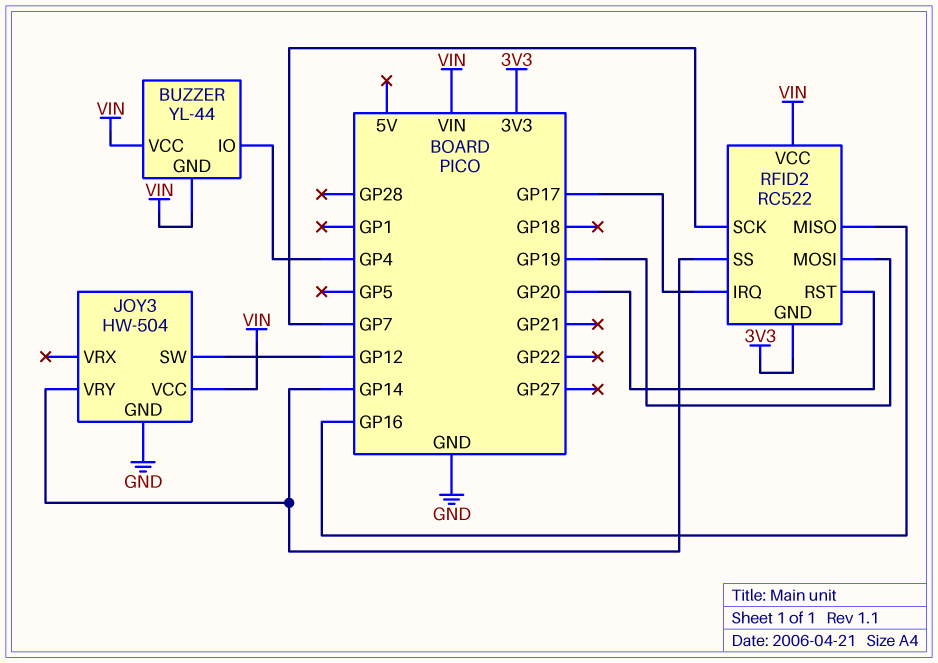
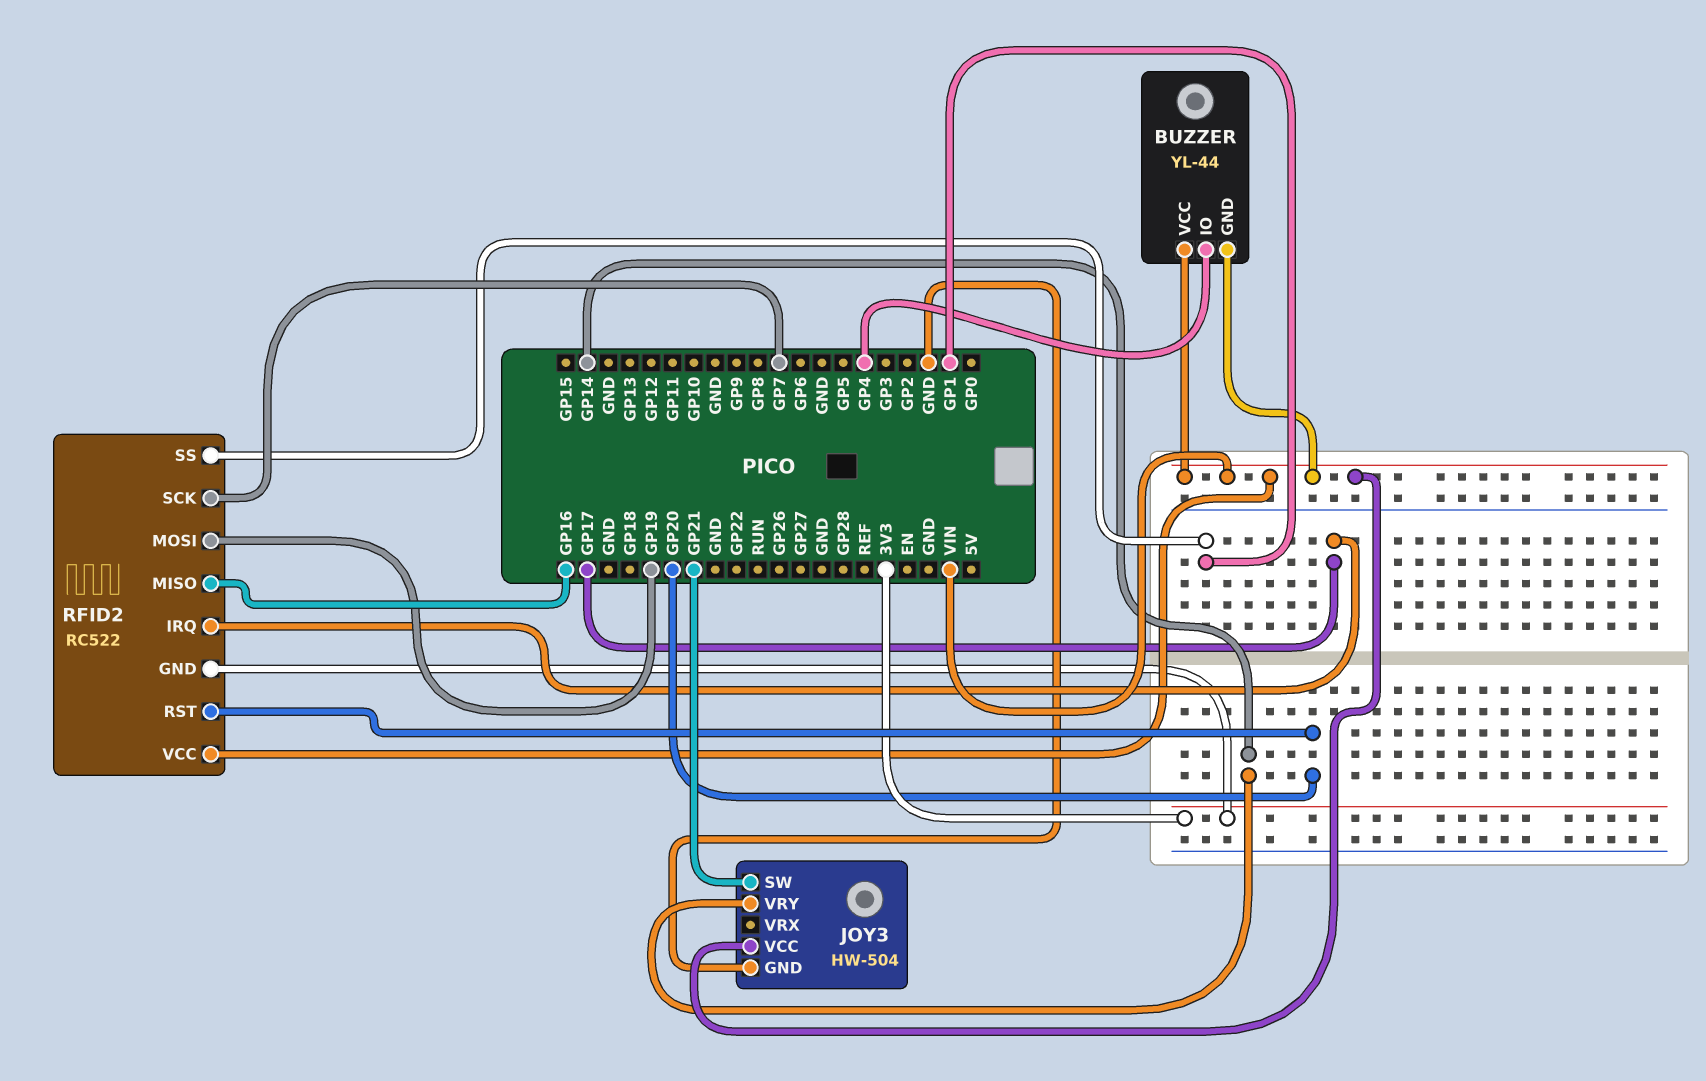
JOY3 pin SW: GP12 -> GP21
RFID2 pin SS: GP14 -> GP1

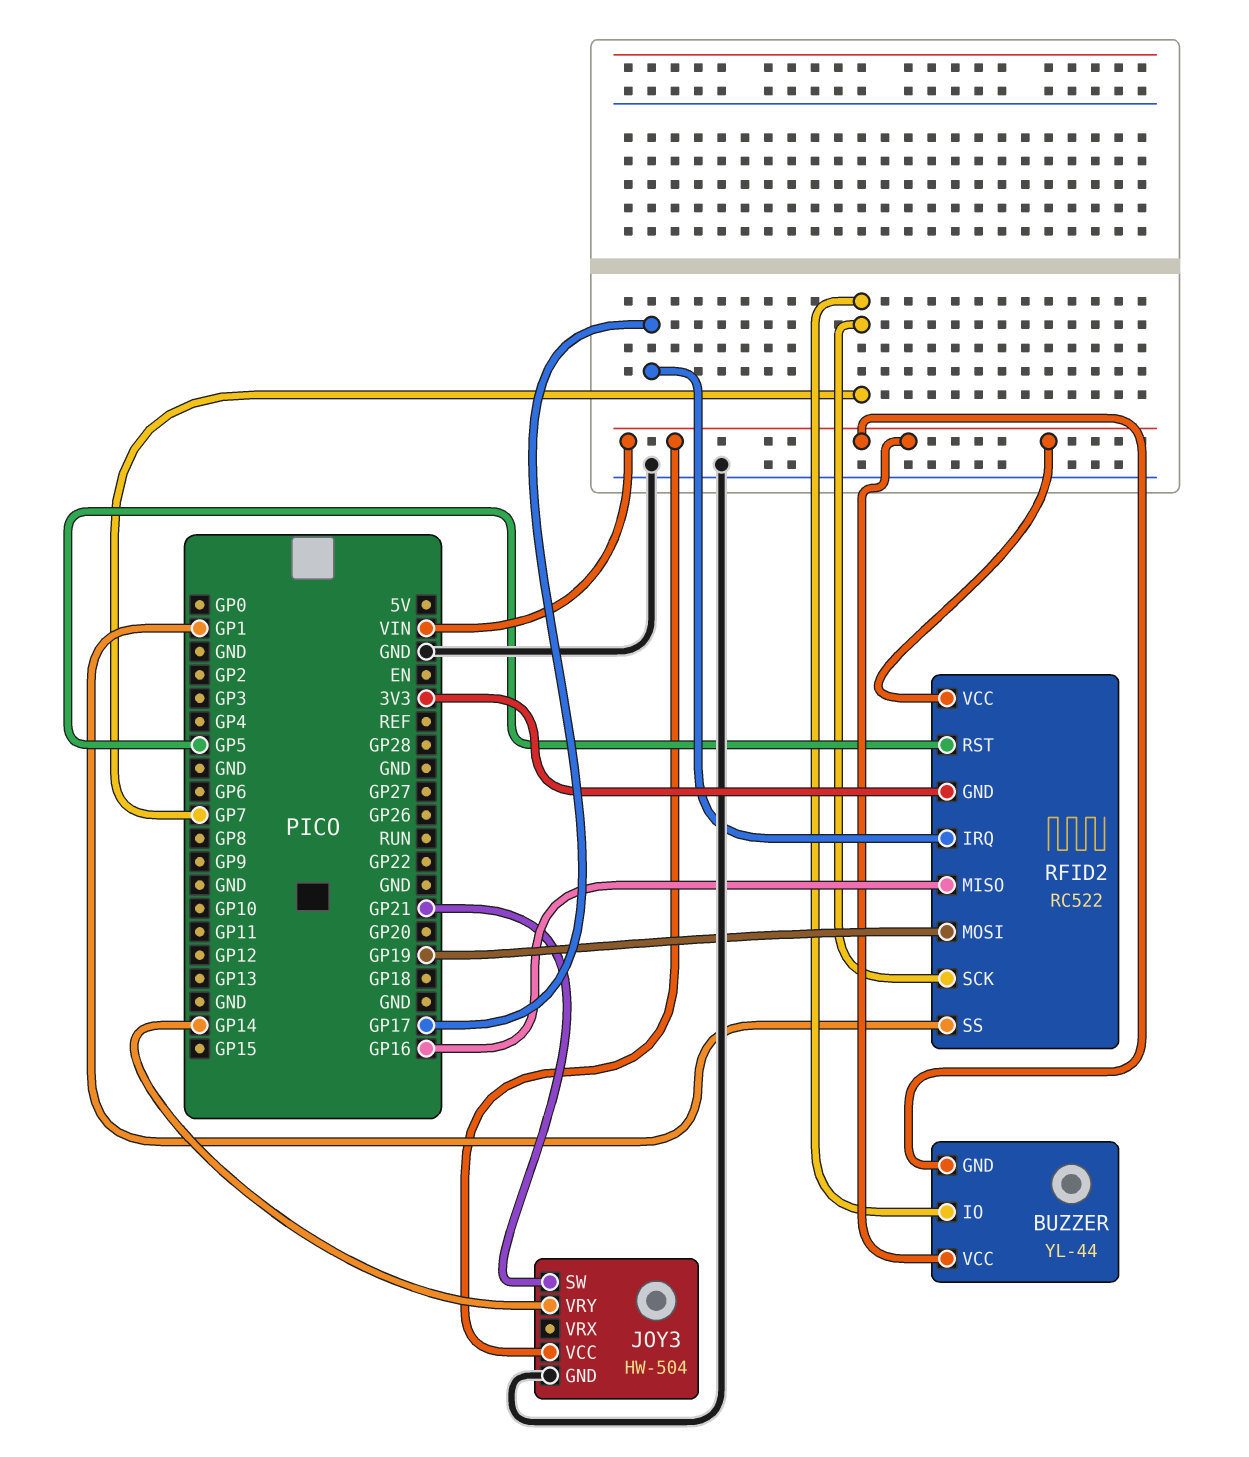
BUZZER pin IO: GP4 -> GP7
RFID2 pin RST: GP20 -> GP5

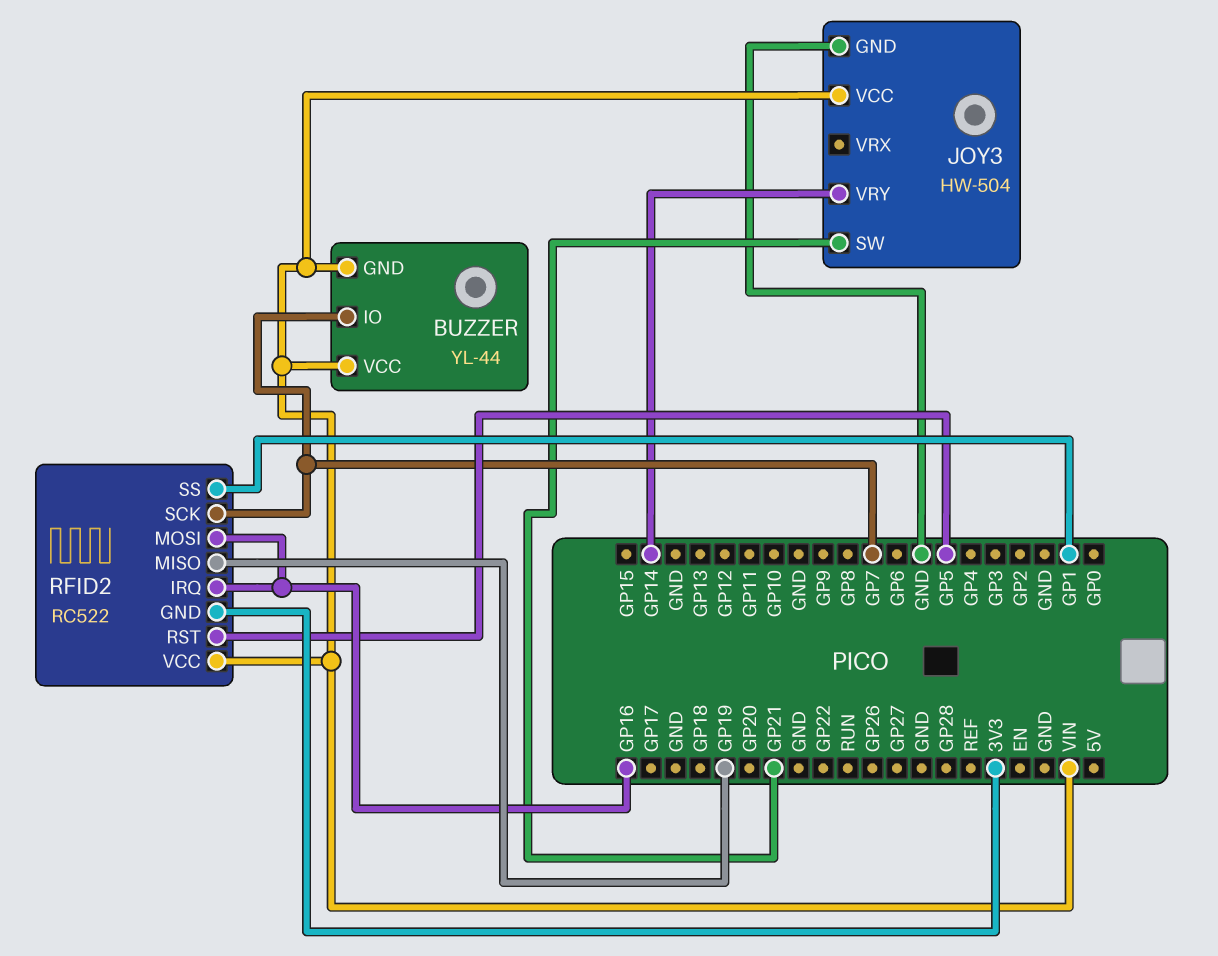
RFID2 pin IRQ: GP17 -> GP16
RFID2 pin MISO: GP16 -> GP19
RFID2 pin MOSI: GP19 -> GP16

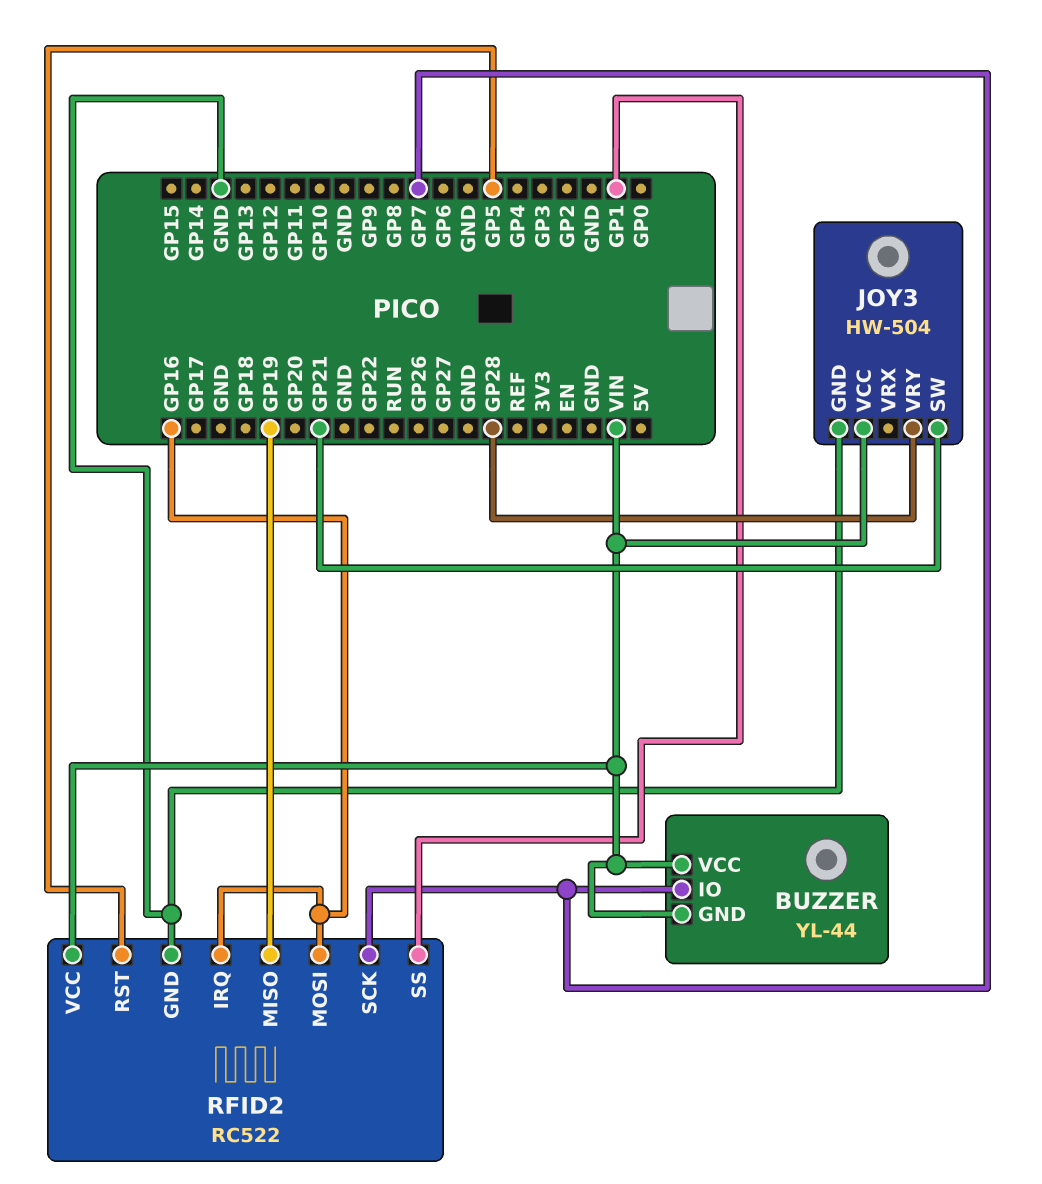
JOY3 pin VRY: GP14 -> GP28
RFID2 pin GND: 3V3 -> GND

